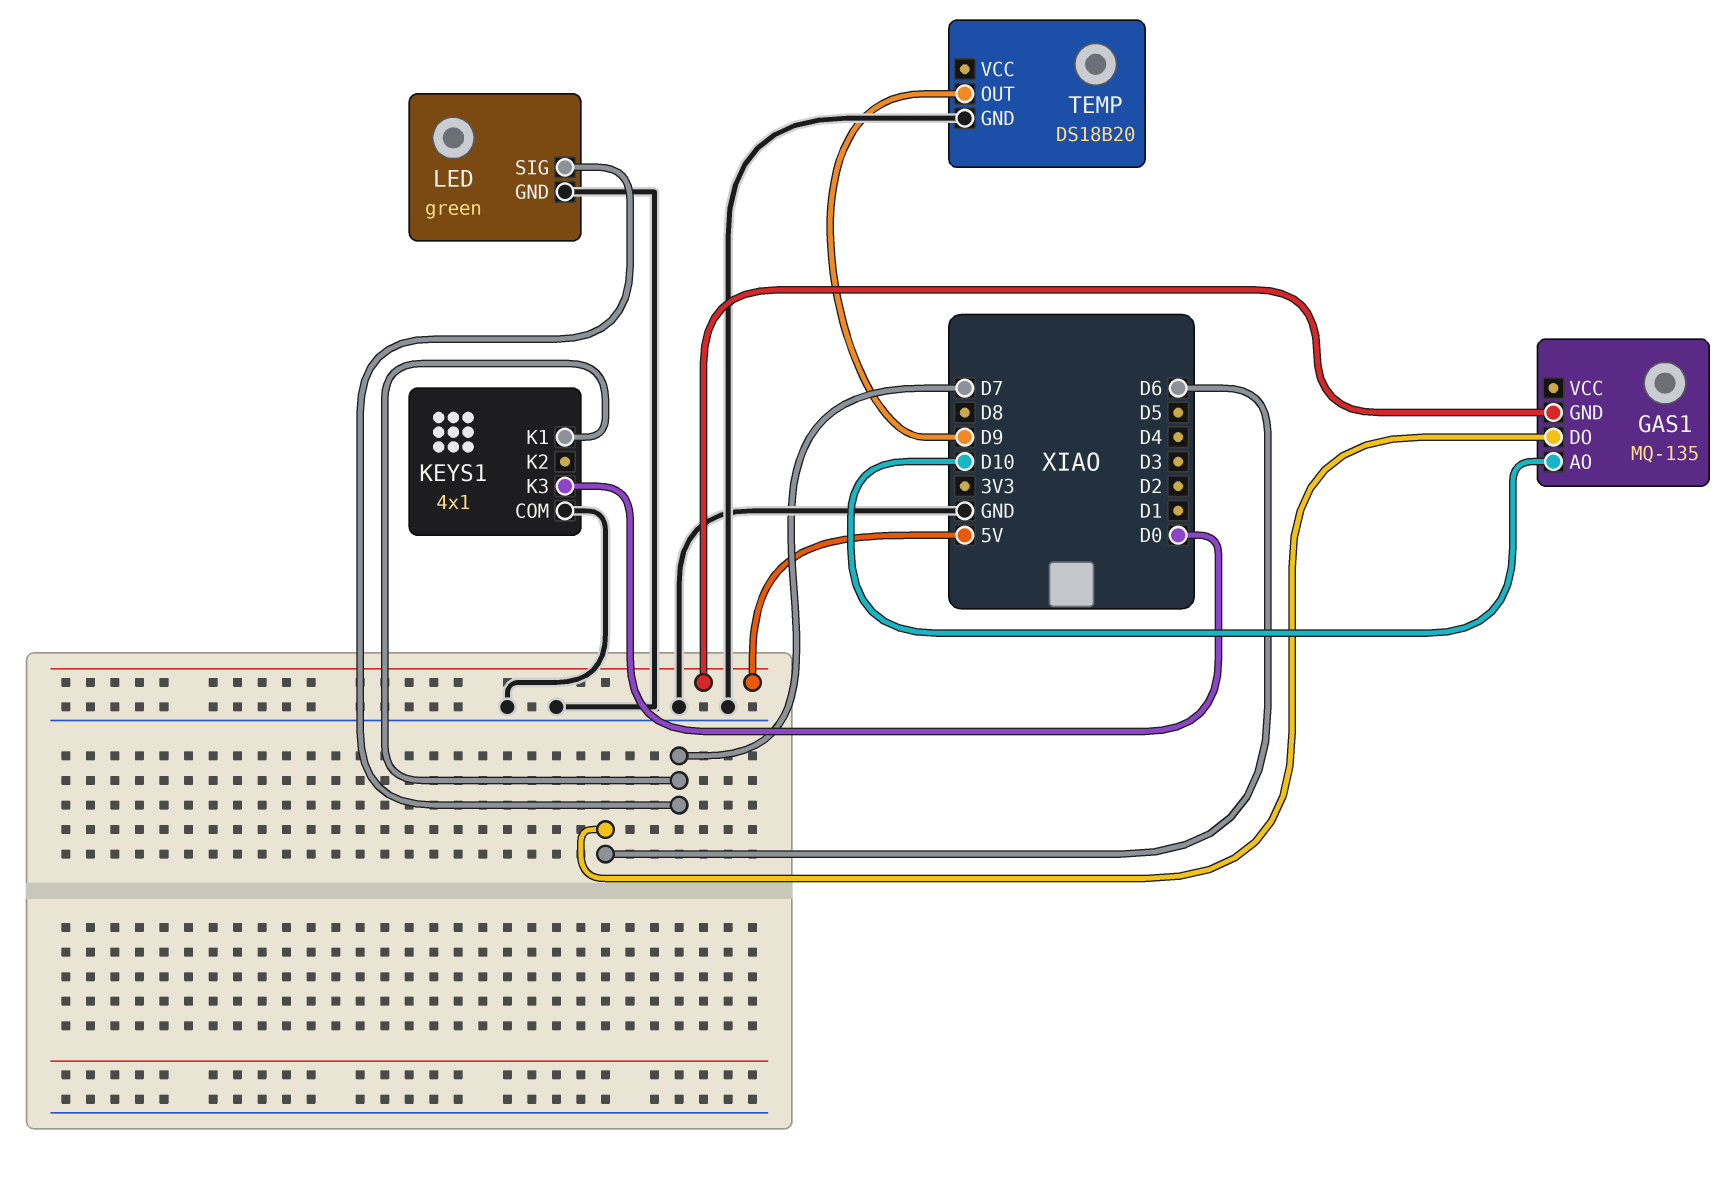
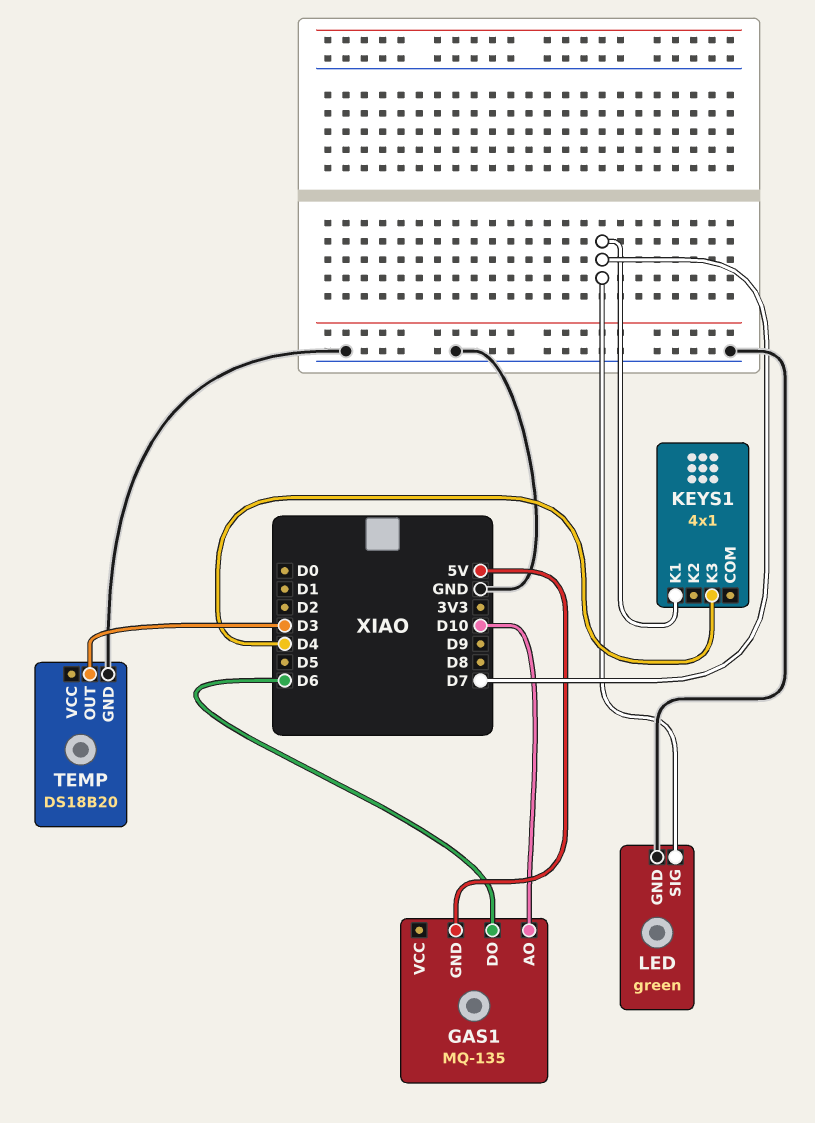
KEYS1 pin COM: GND -> none
KEYS1 pin K3: D0 -> D4
TEMP pin OUT: D9 -> D3

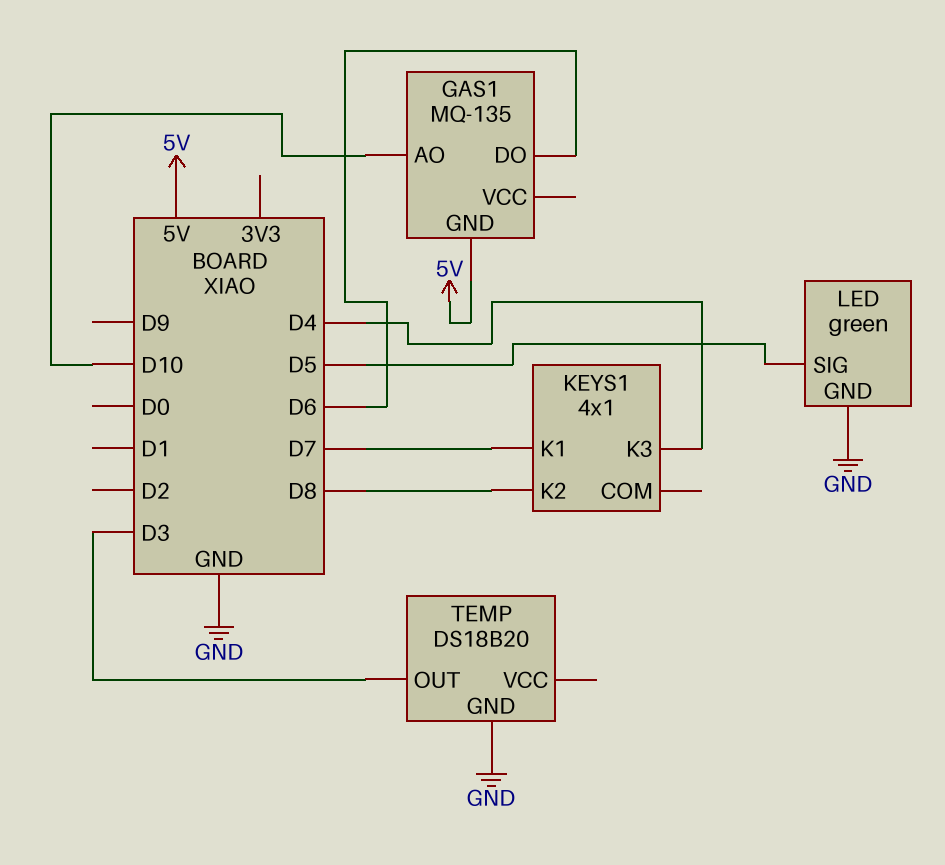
KEYS1 pin K2: none -> D8
LED pin SIG: D7 -> D5

